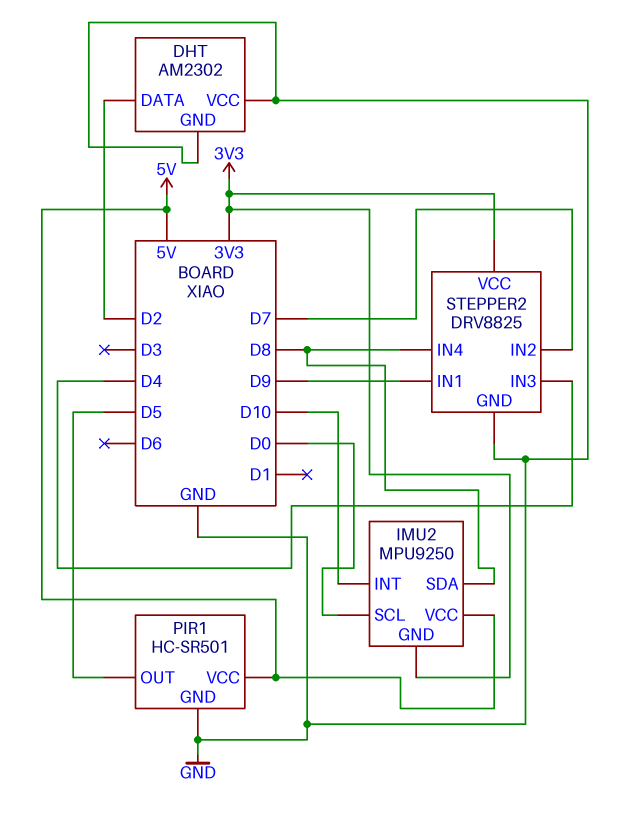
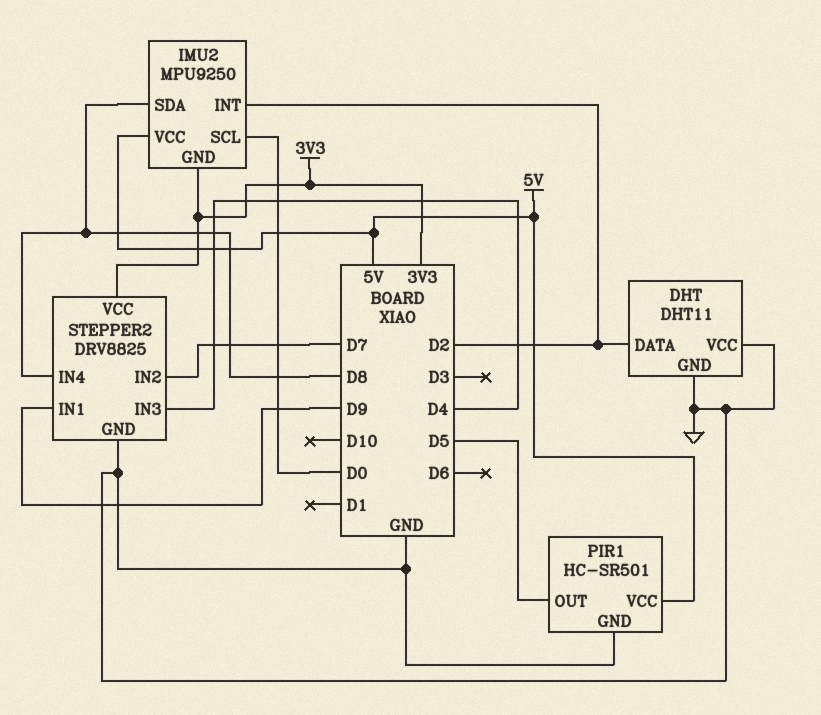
DHT: AM2302 -> DHT11
IMU2 pin INT: D10 -> D2

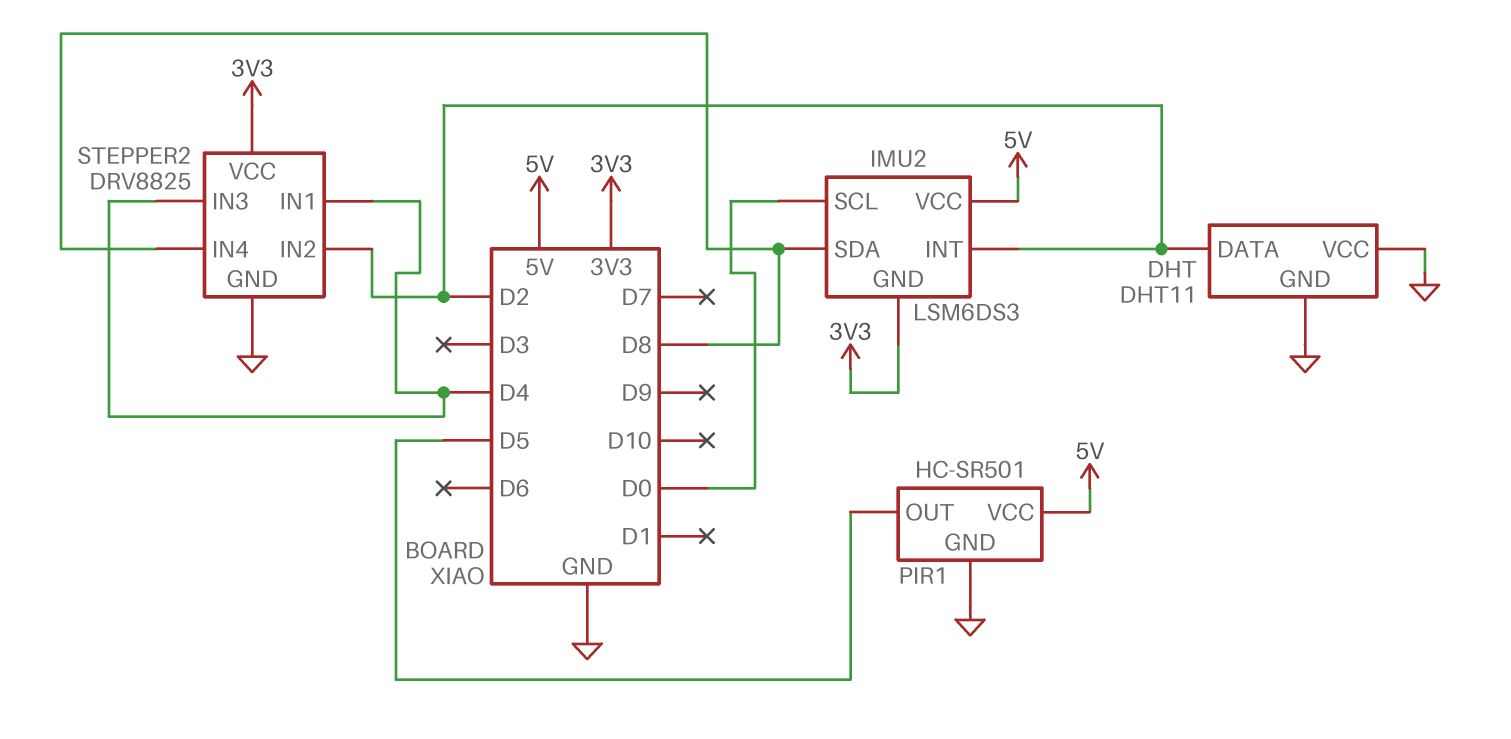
IMU2: MPU9250 -> LSM6DS3
STEPPER2 pin IN1: D9 -> D4
STEPPER2 pin IN2: D7 -> D2

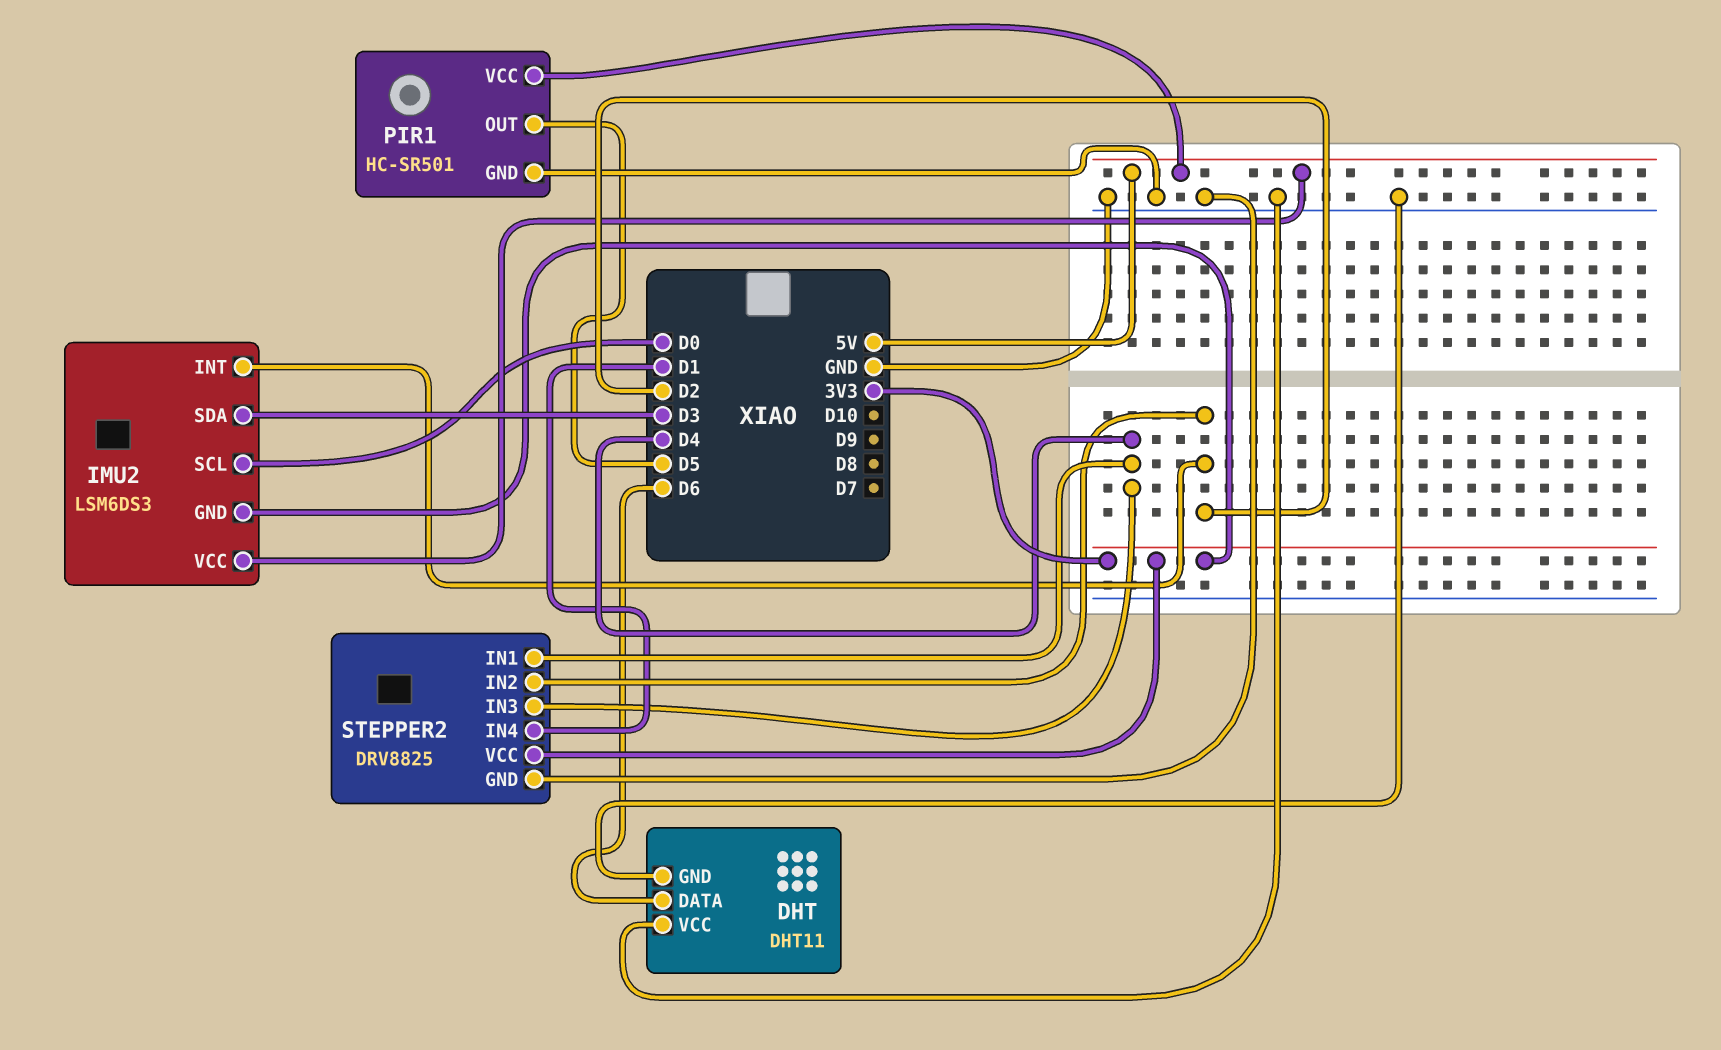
DHT pin DATA: D2 -> D6
IMU2 pin SDA: D8 -> D3
STEPPER2 pin IN4: D8 -> D1

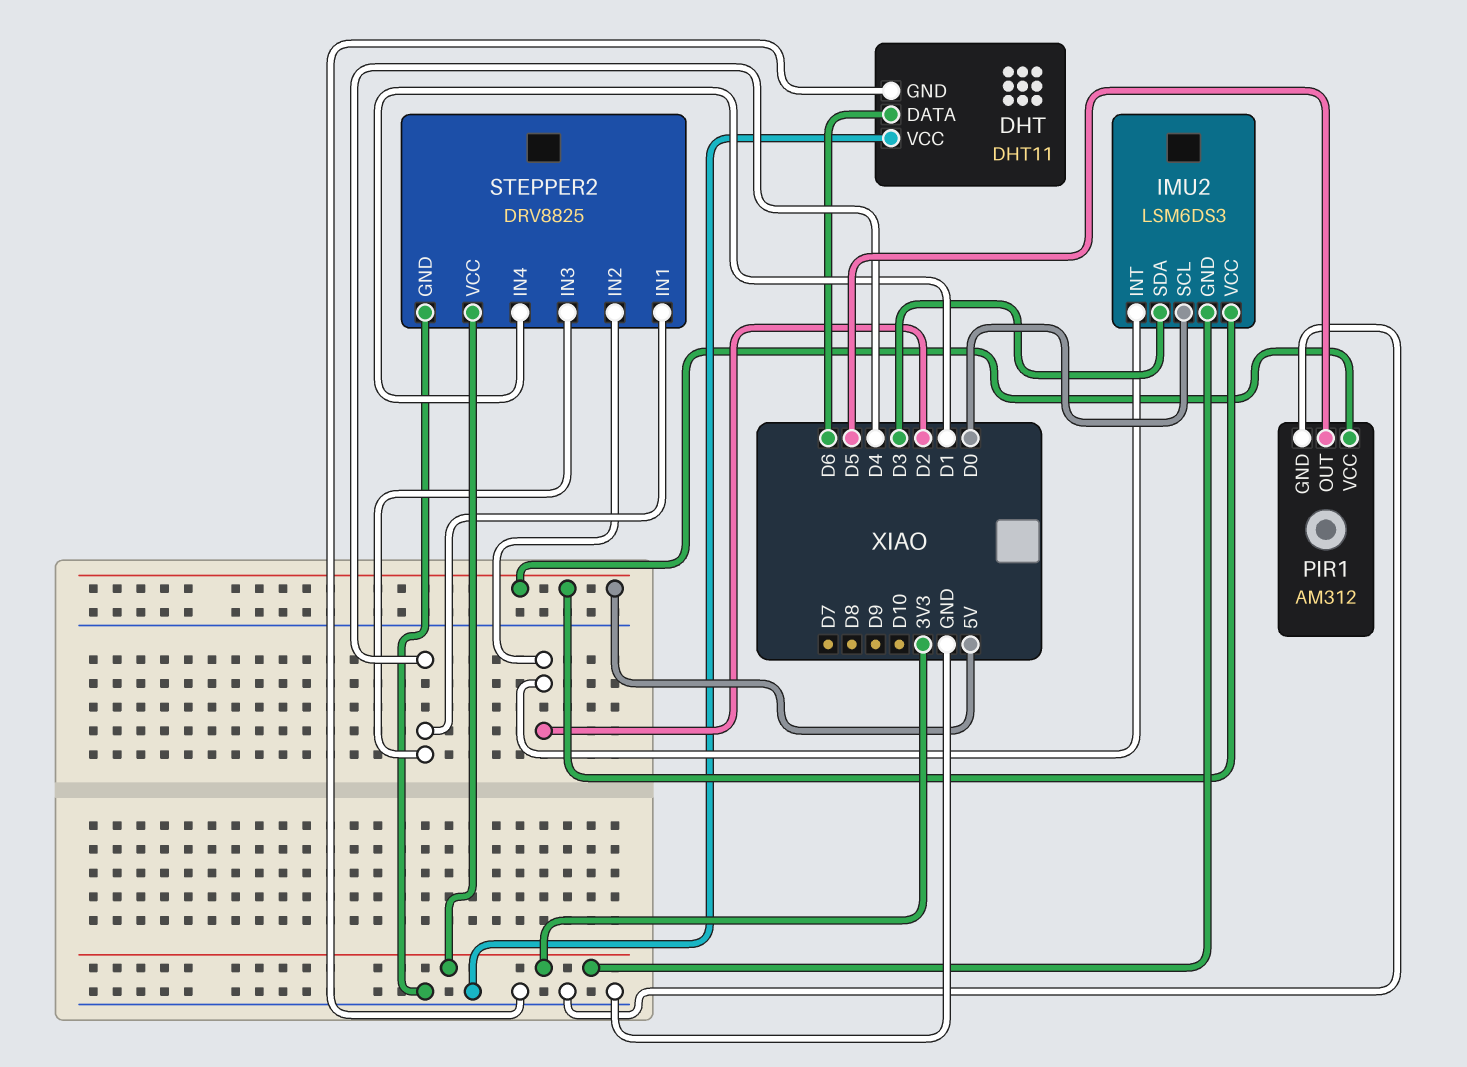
PIR1: HC-SR501 -> AM312

